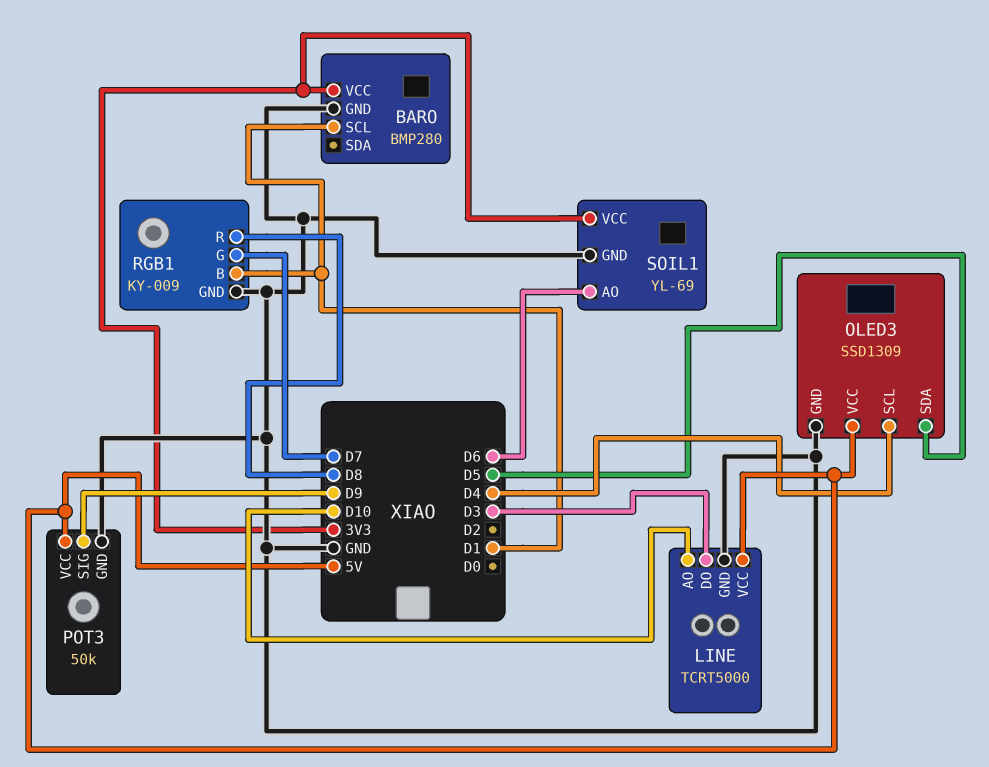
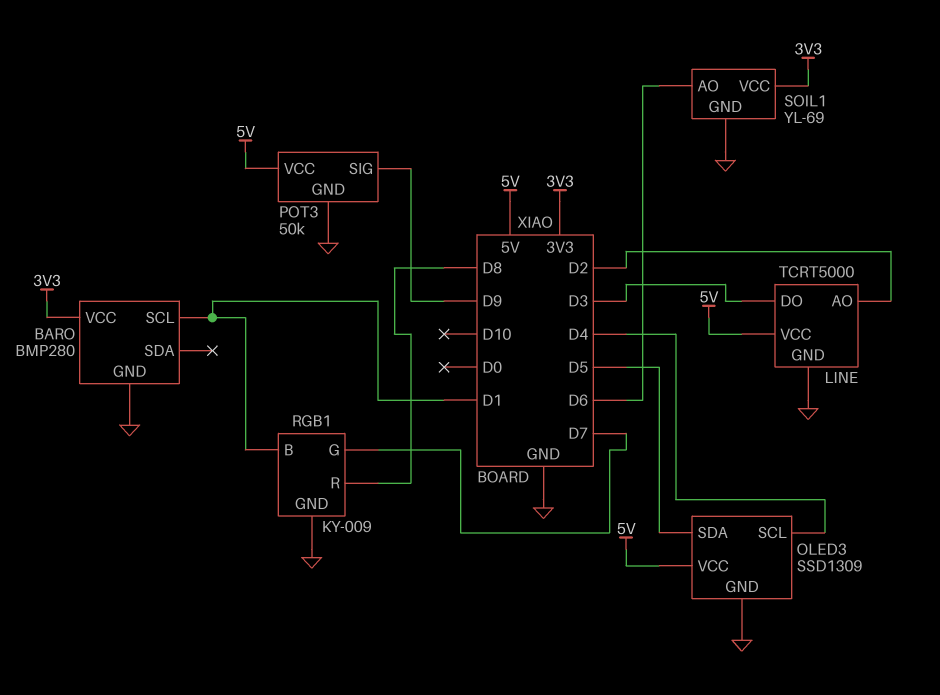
LINE pin AO: D10 -> D2

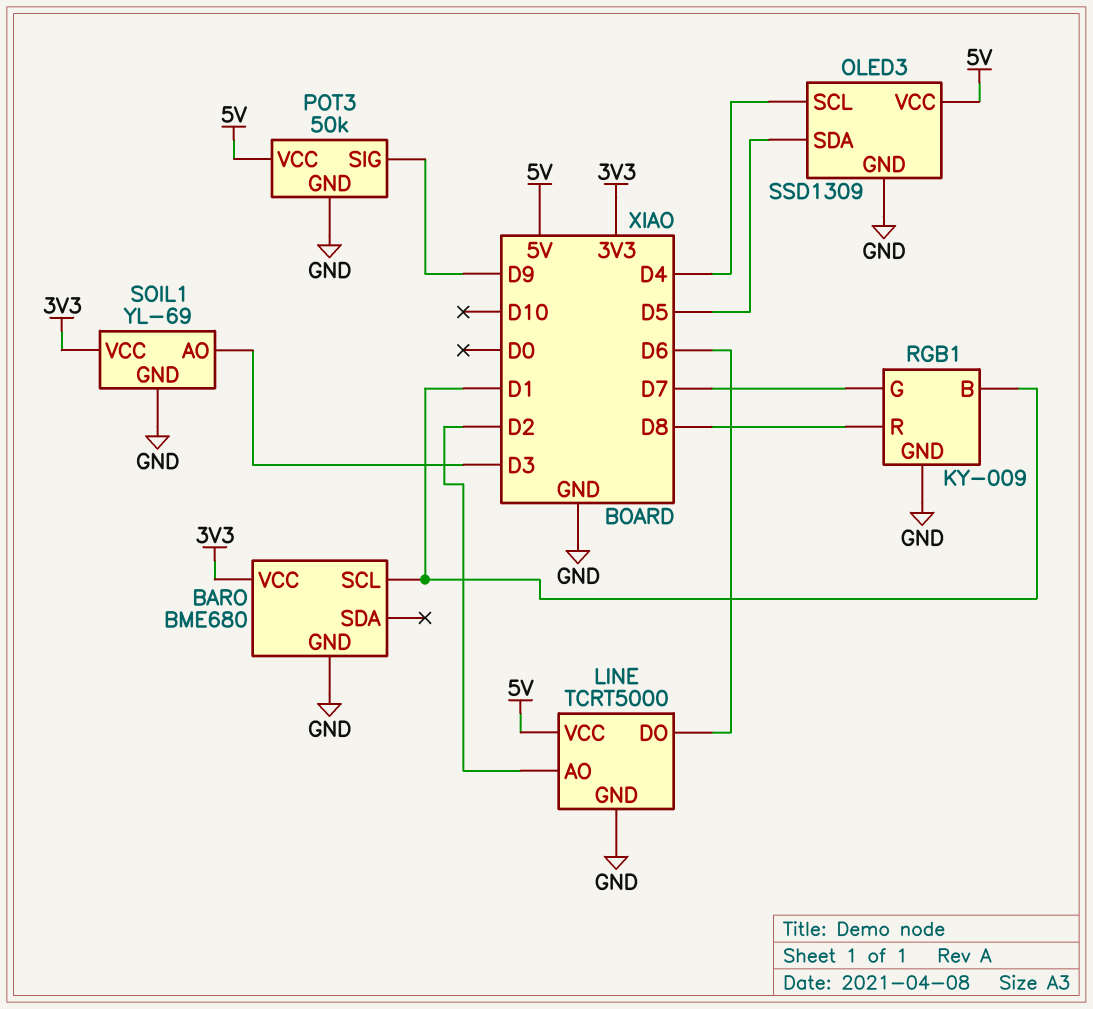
BARO: BMP280 -> BME680
LINE pin DO: D3 -> D6
SOIL1 pin AO: D6 -> D3

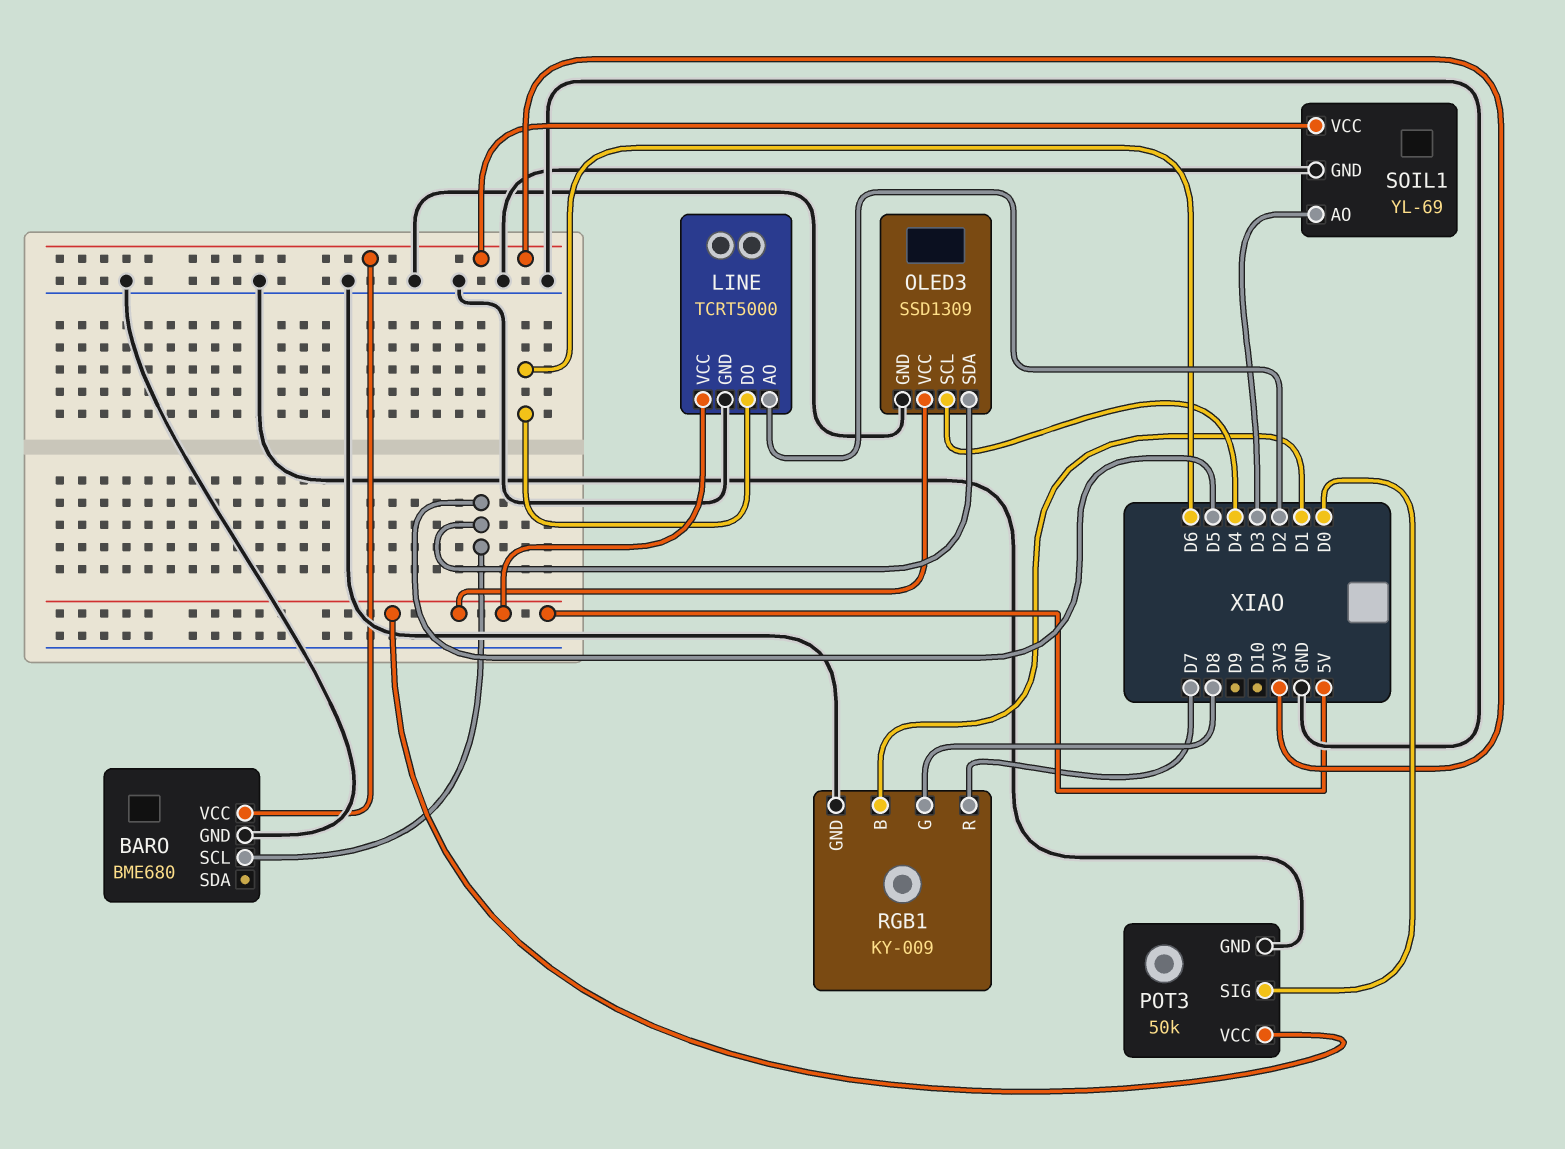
BARO pin SCL: D1 -> D5
POT3 pin SIG: D9 -> D0
RGB1 pin G: D7 -> D8
RGB1 pin R: D8 -> D7

